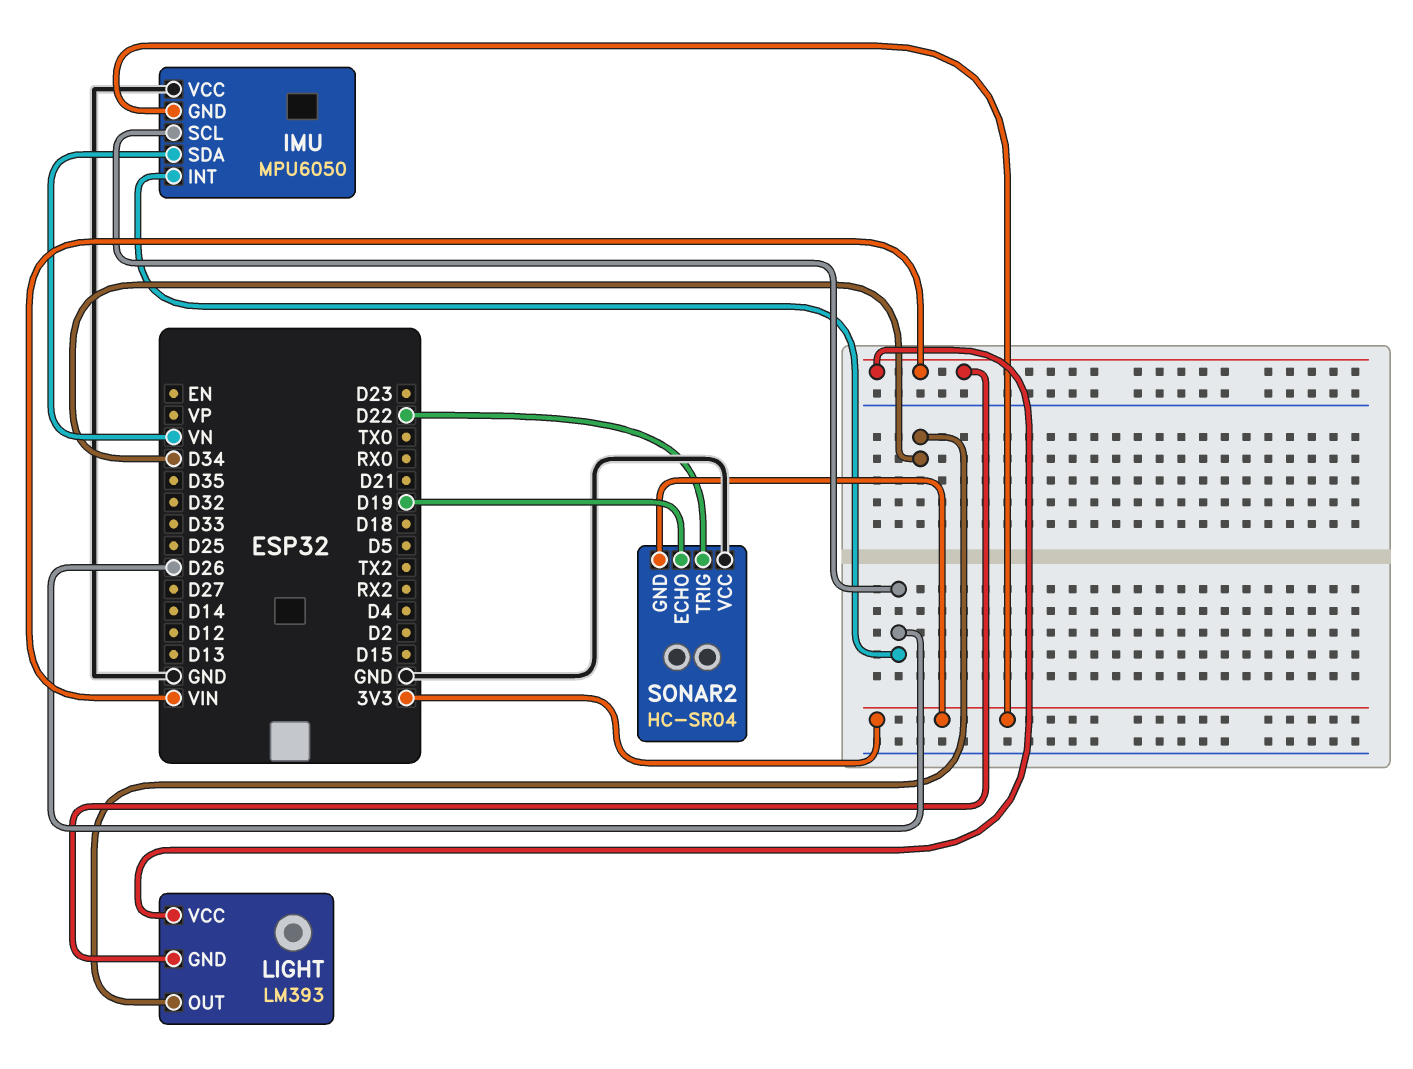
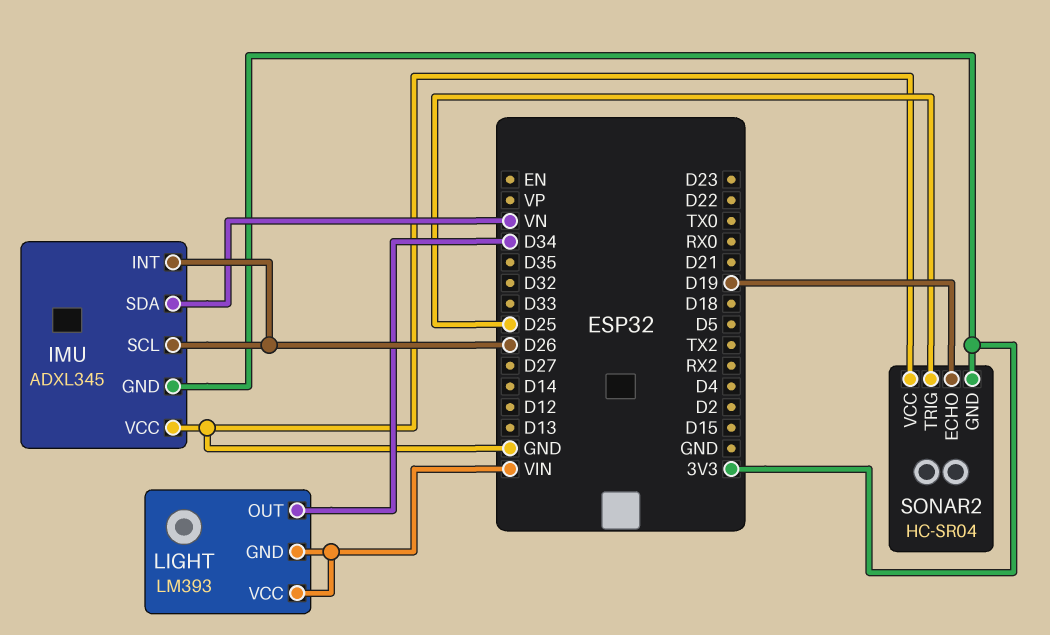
IMU: MPU6050 -> ADXL345
SONAR2 pin TRIG: D22 -> D25

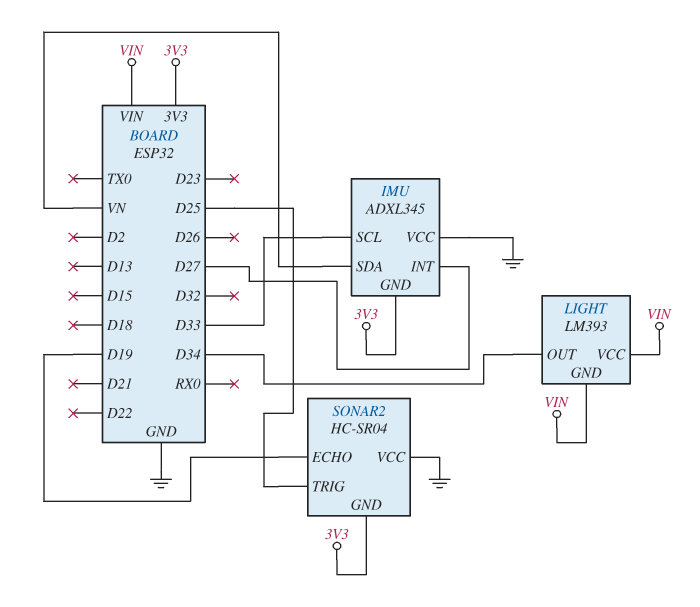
IMU pin INT: D26 -> D27
IMU pin SCL: D26 -> D33

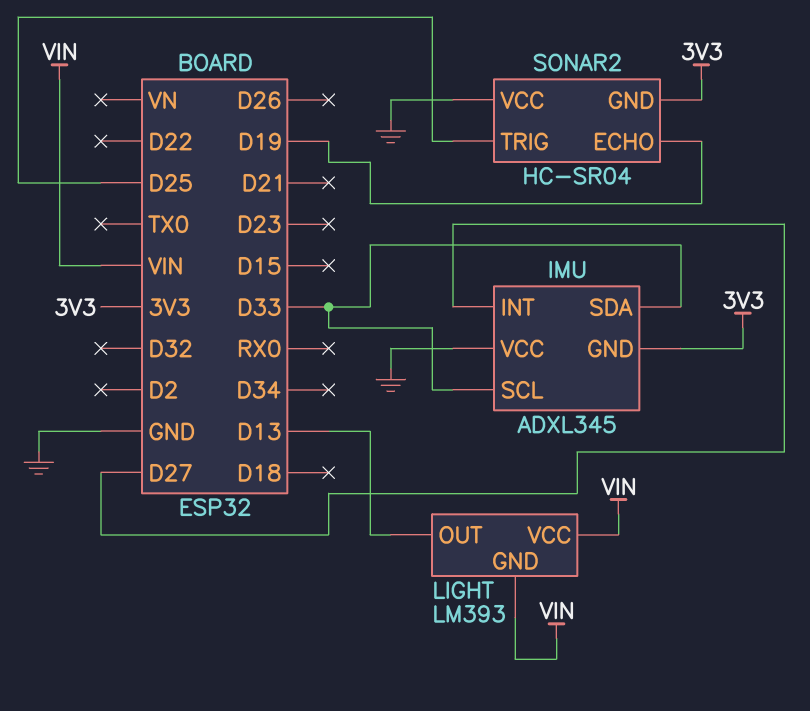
IMU pin SDA: VN -> D33
LIGHT pin OUT: D34 -> D13

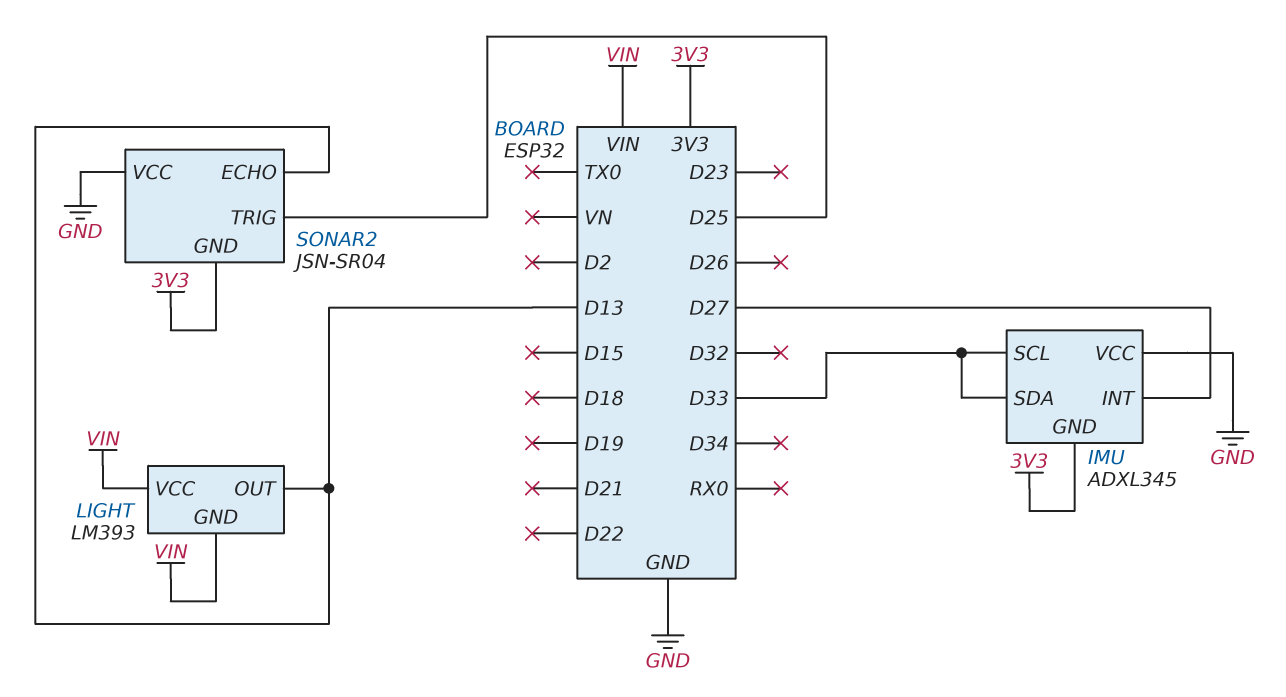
SONAR2: HC-SR04 -> JSN-SR04
SONAR2 pin ECHO: D19 -> D13

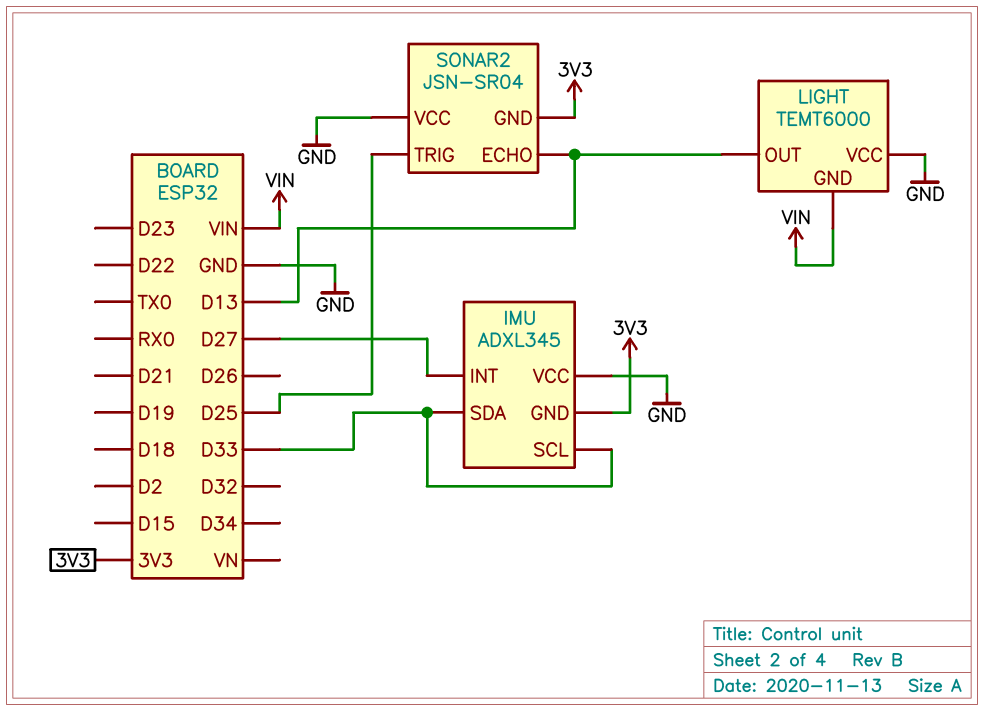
LIGHT: LM393 -> TEMT6000
LIGHT pin VCC: VIN -> GND

